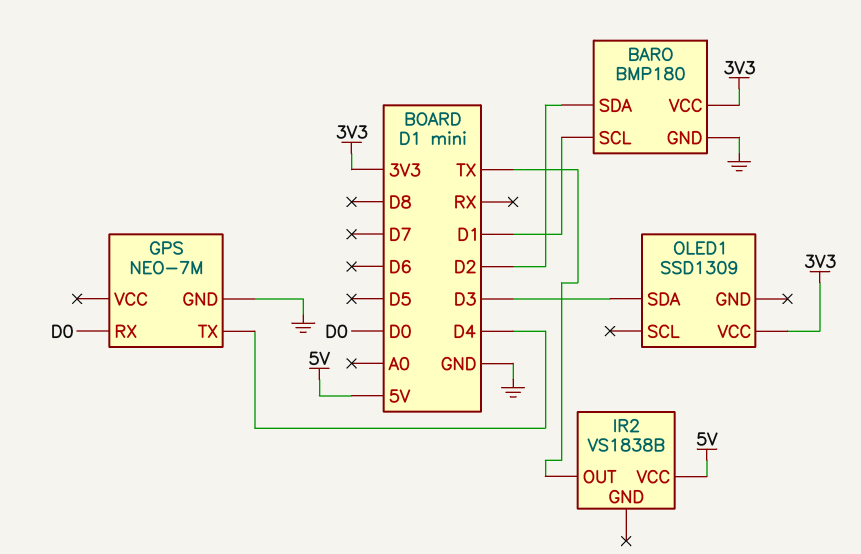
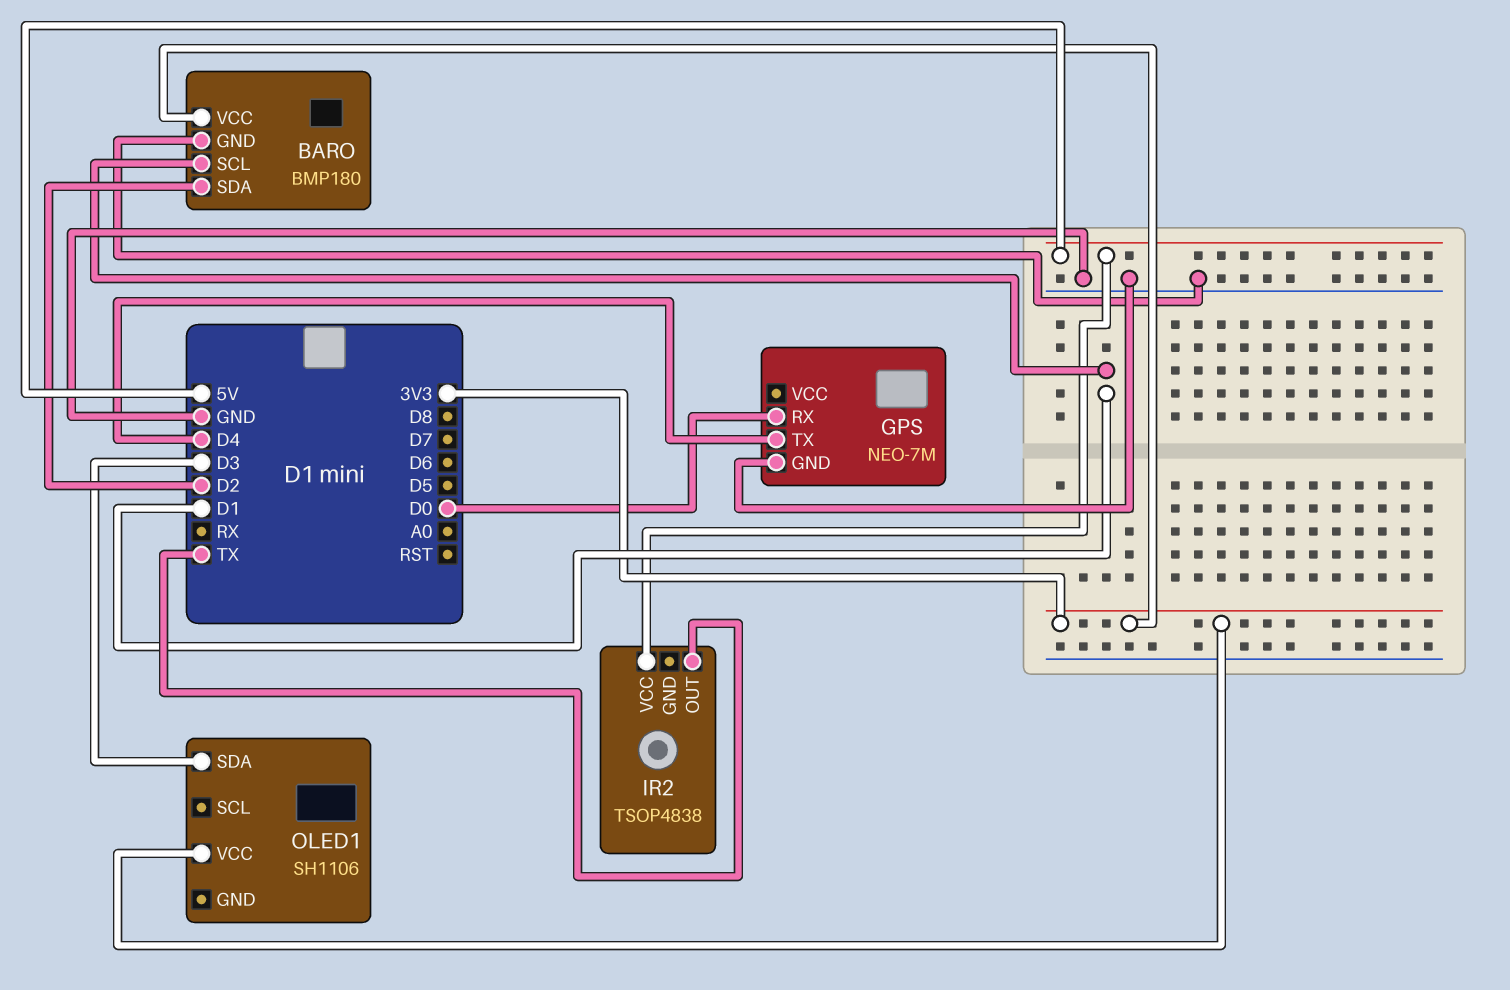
IR2: VS1838B -> TSOP4838
OLED1: SSD1309 -> SH1106

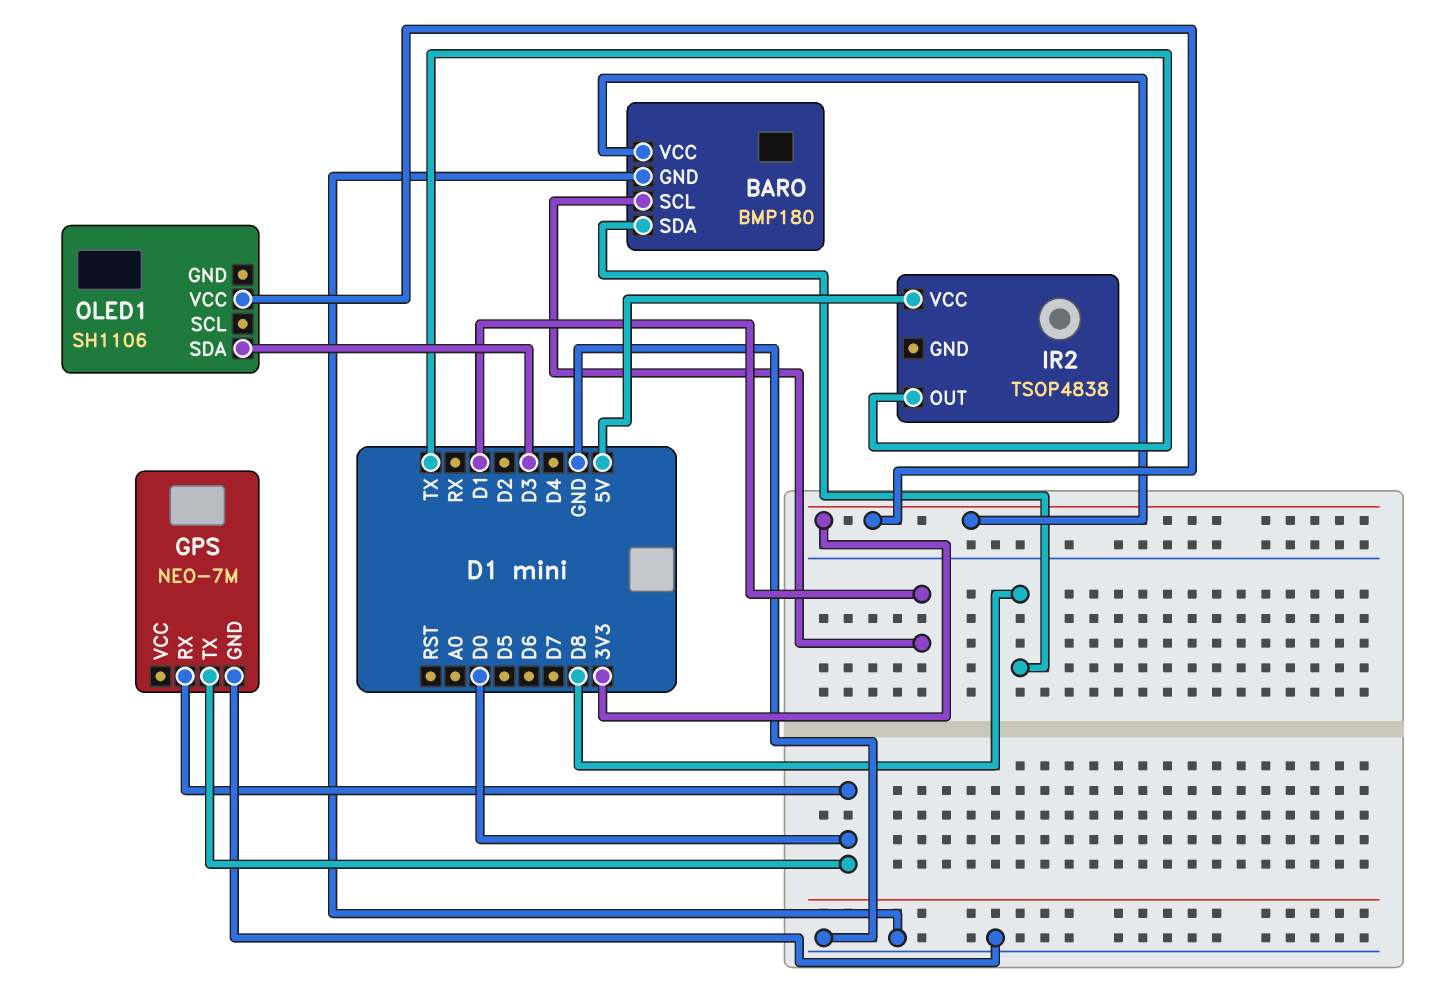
BARO pin SDA: D2 -> D8
GPS pin TX: D4 -> D0

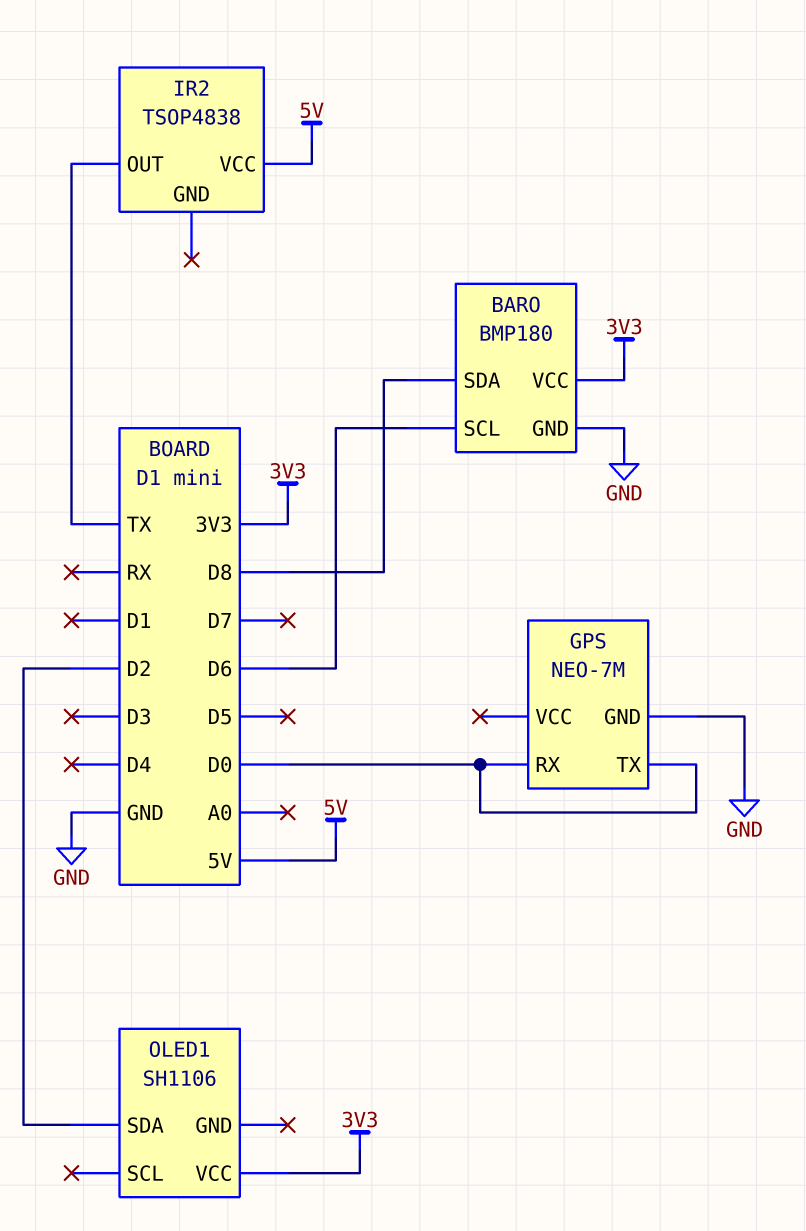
BARO pin SCL: D1 -> D6
OLED1 pin SDA: D3 -> D2

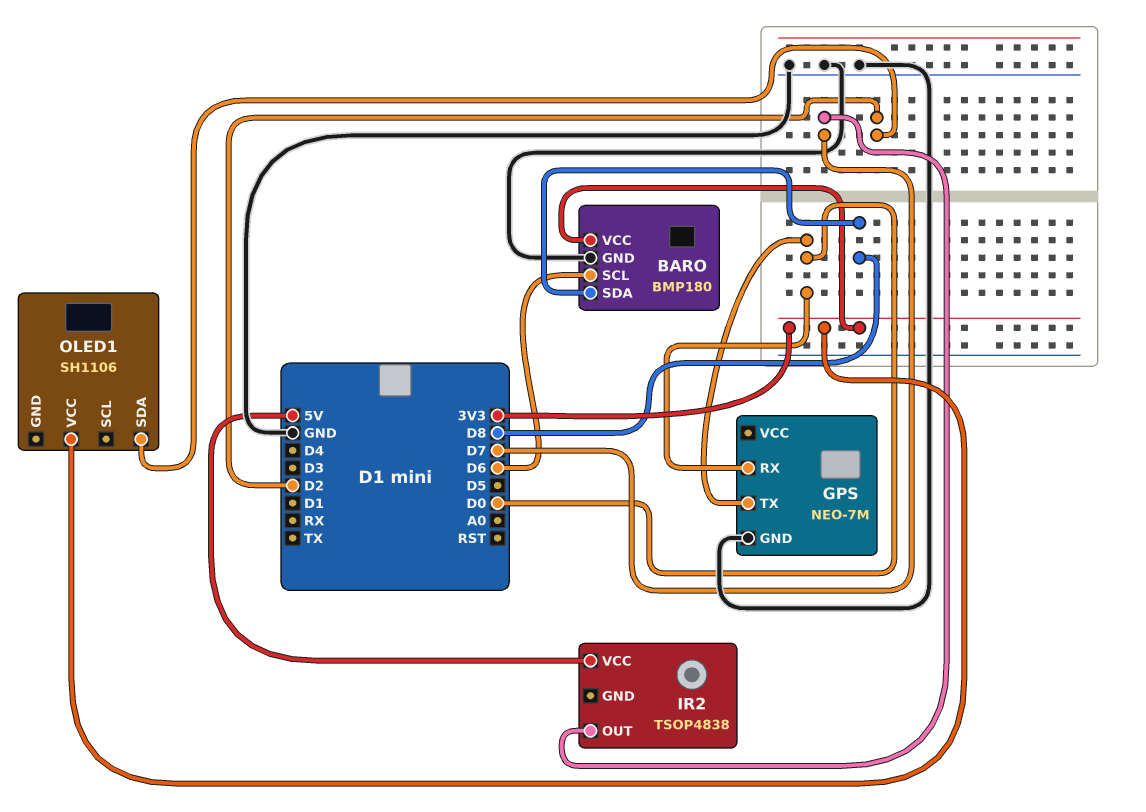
IR2 pin OUT: TX -> D7

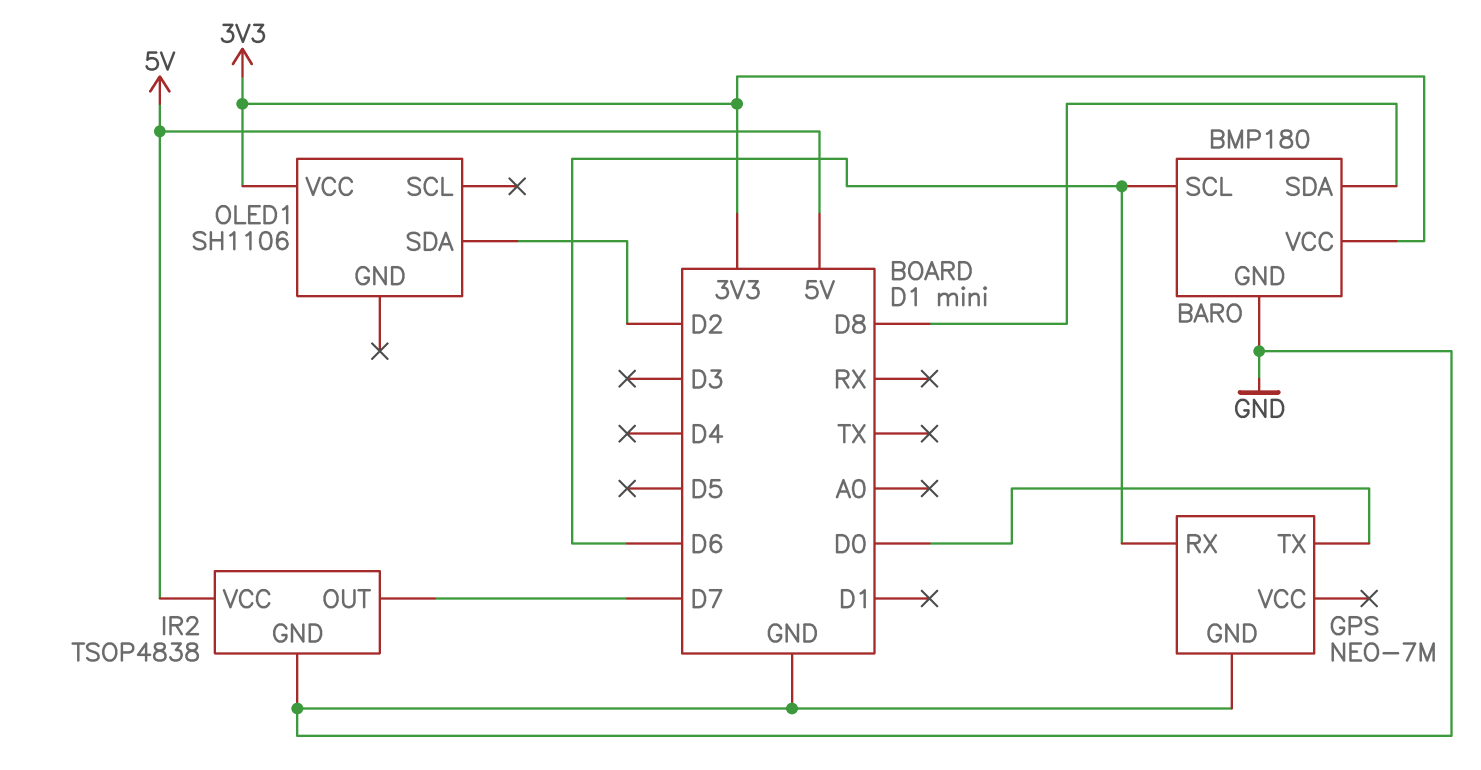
GPS pin RX: D0 -> D6
IR2 pin GND: none -> GND

